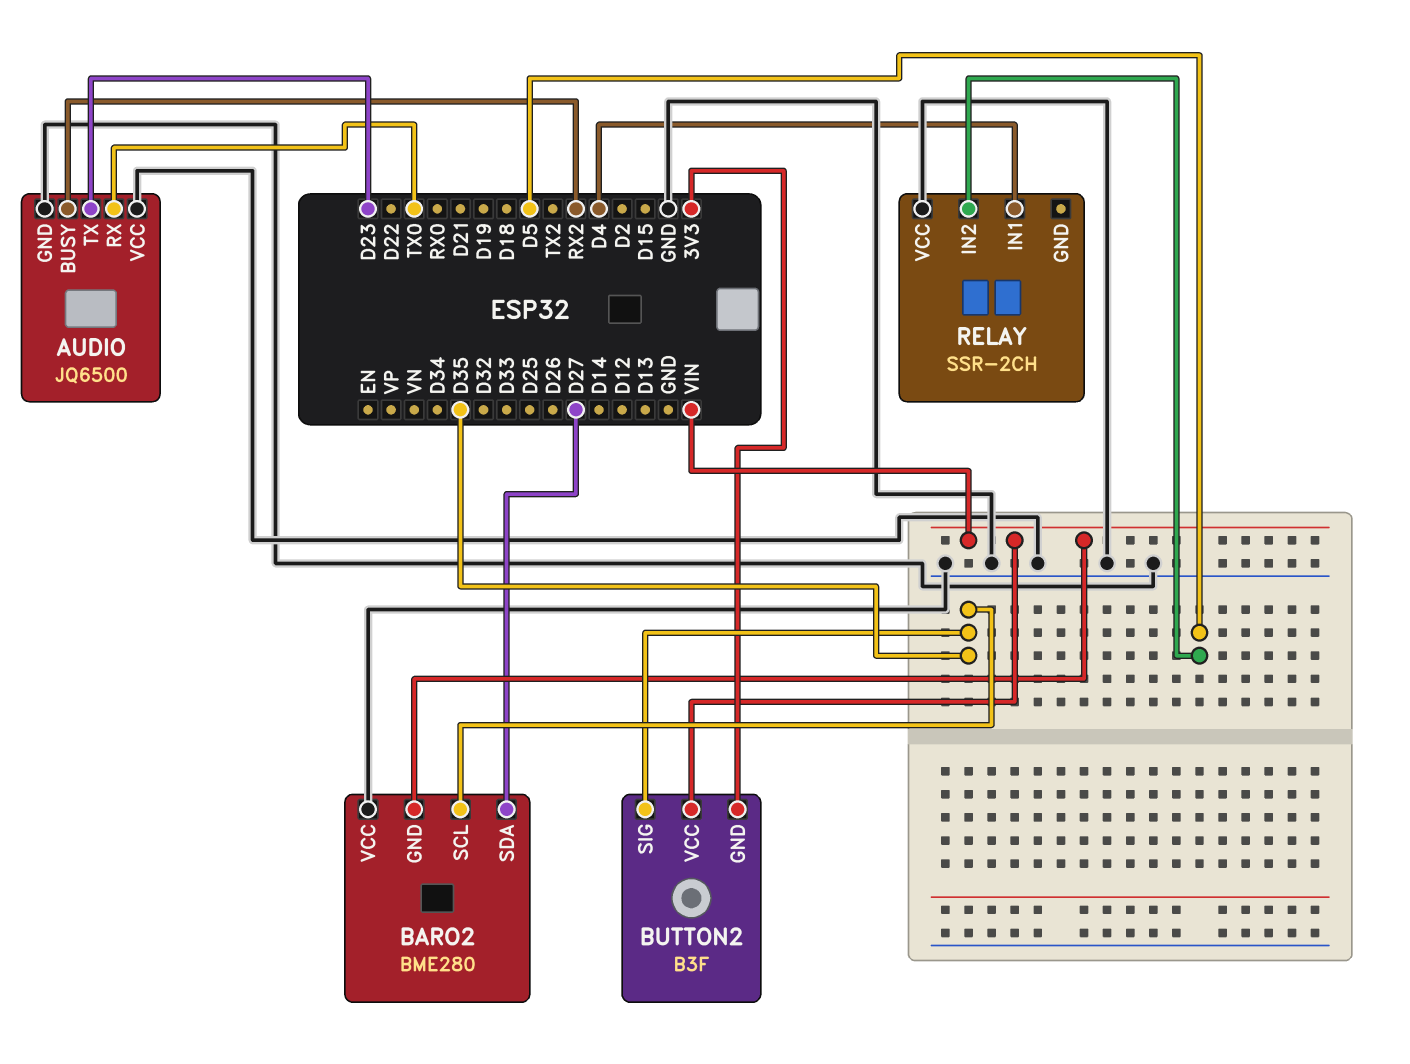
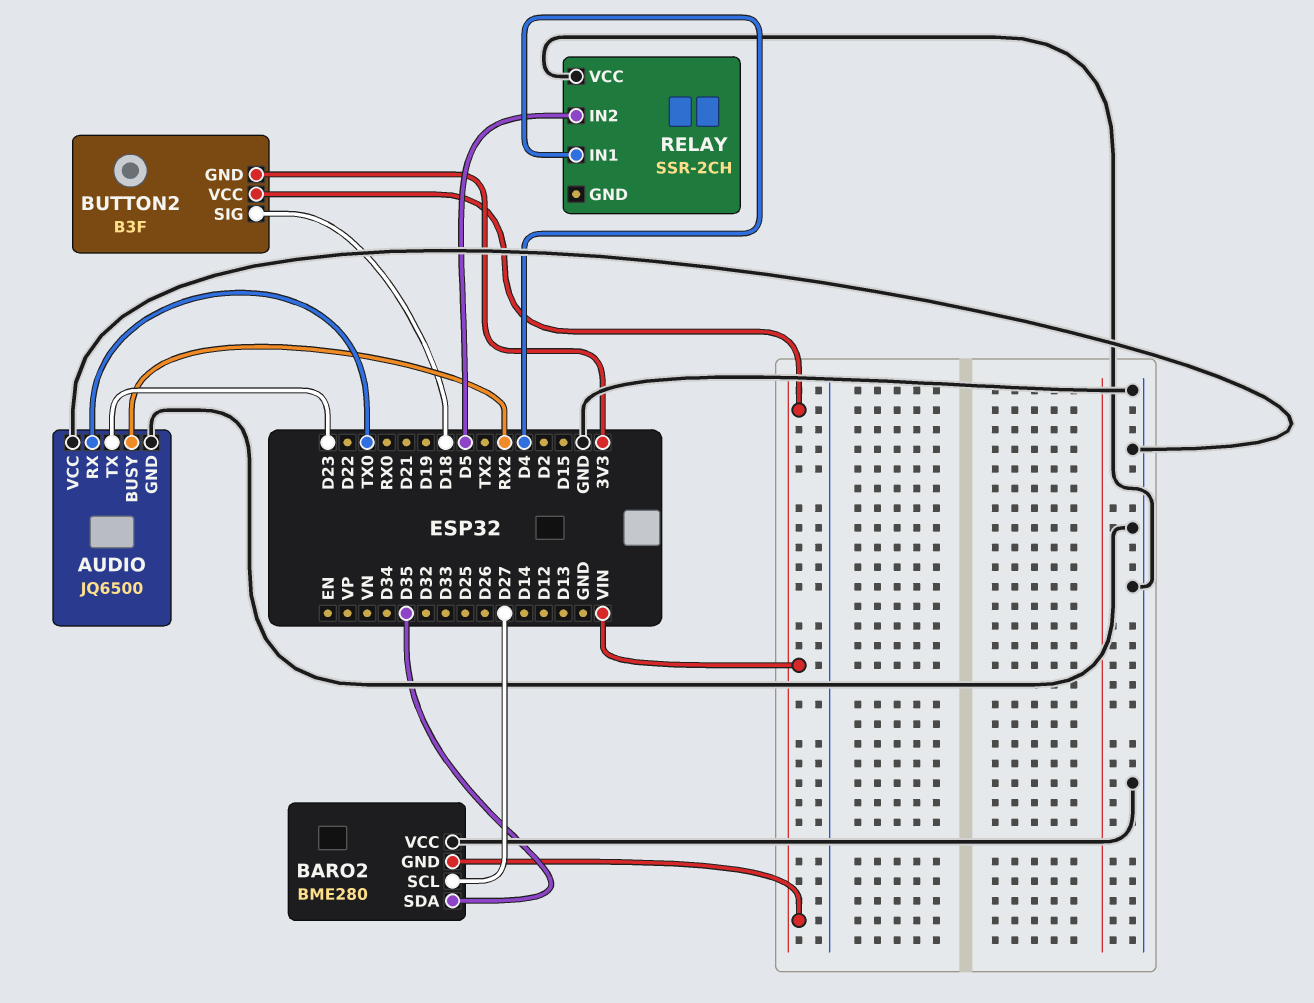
BARO2 pin SCL: D35 -> D27
BARO2 pin SDA: D27 -> D35
BUTTON2 pin SIG: D35 -> D18

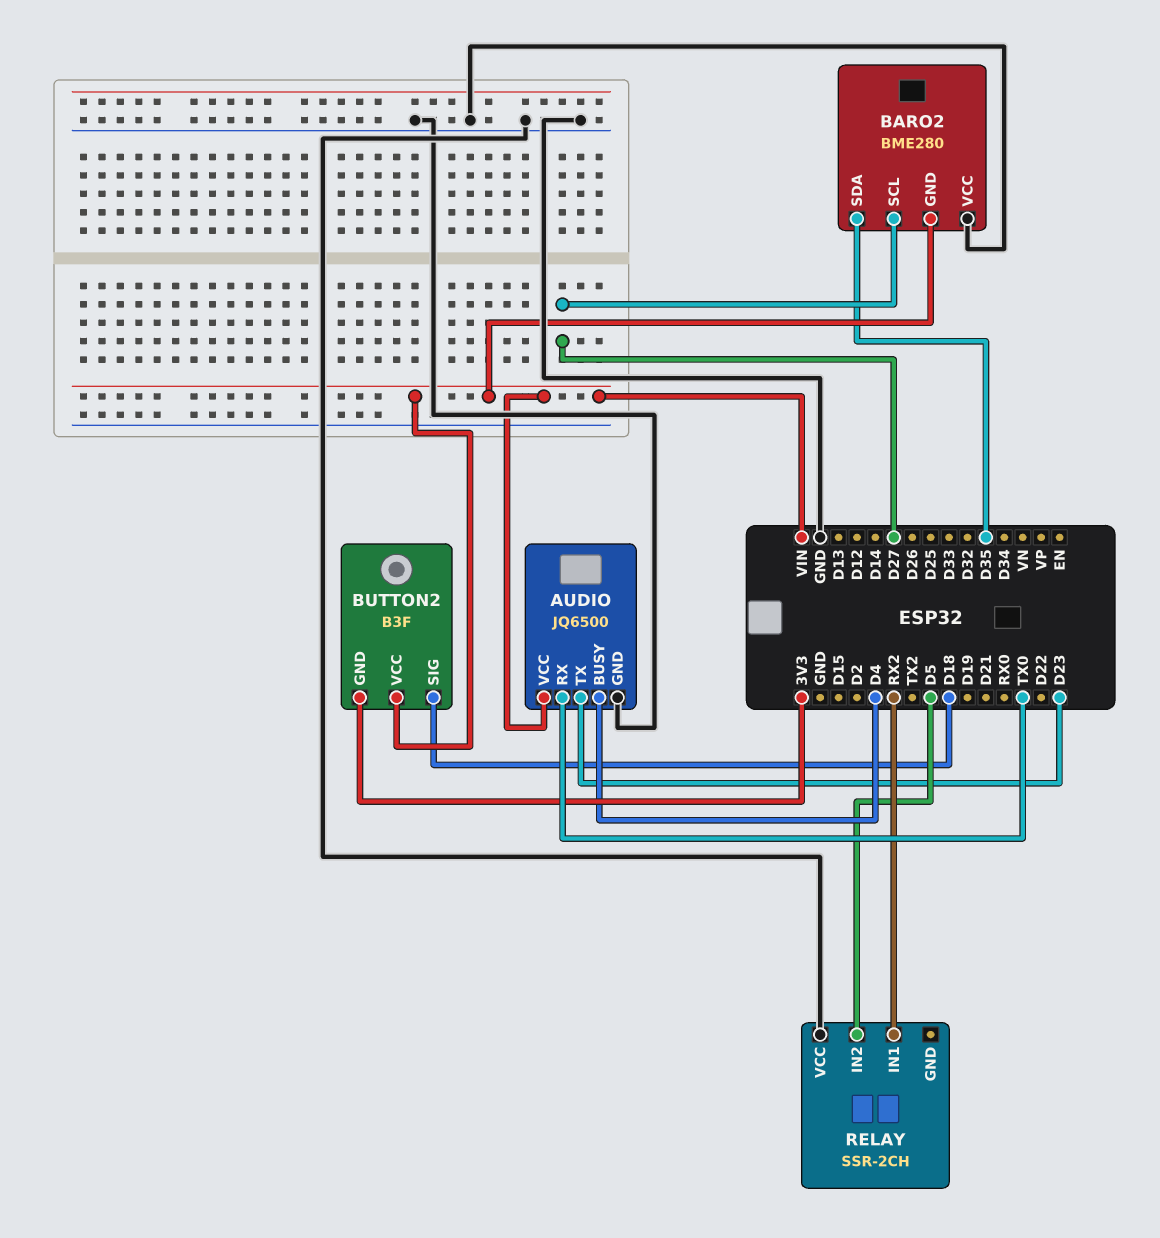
AUDIO pin BUSY: RX2 -> D4
AUDIO pin VCC: GND -> VIN
RELAY pin IN1: D4 -> RX2

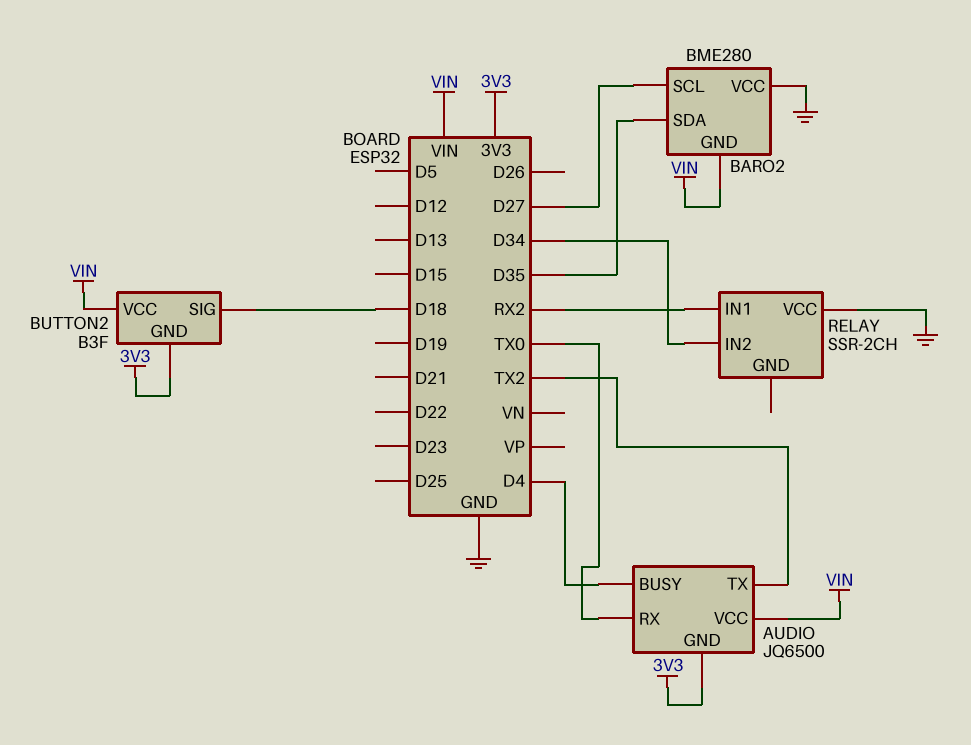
AUDIO pin GND: GND -> 3V3
AUDIO pin TX: D23 -> TX2
RELAY pin IN2: D5 -> D34

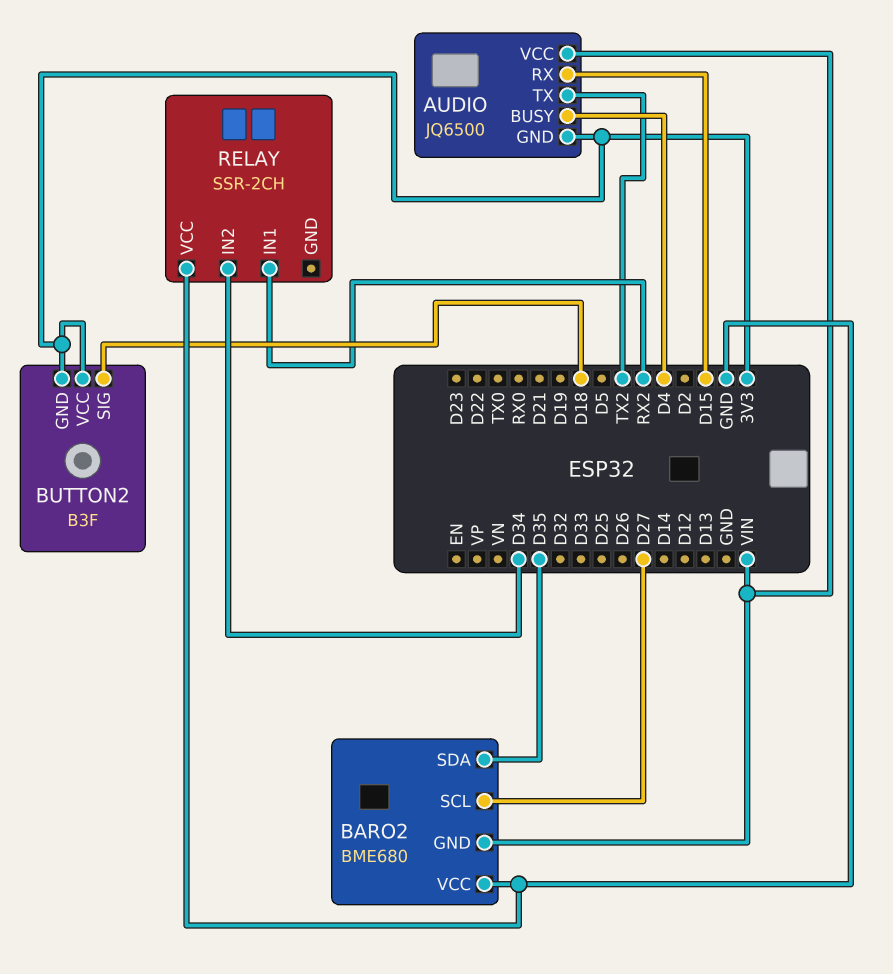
AUDIO pin RX: TX0 -> D15
BARO2: BME280 -> BME680
BUTTON2 pin VCC: VIN -> 3V3

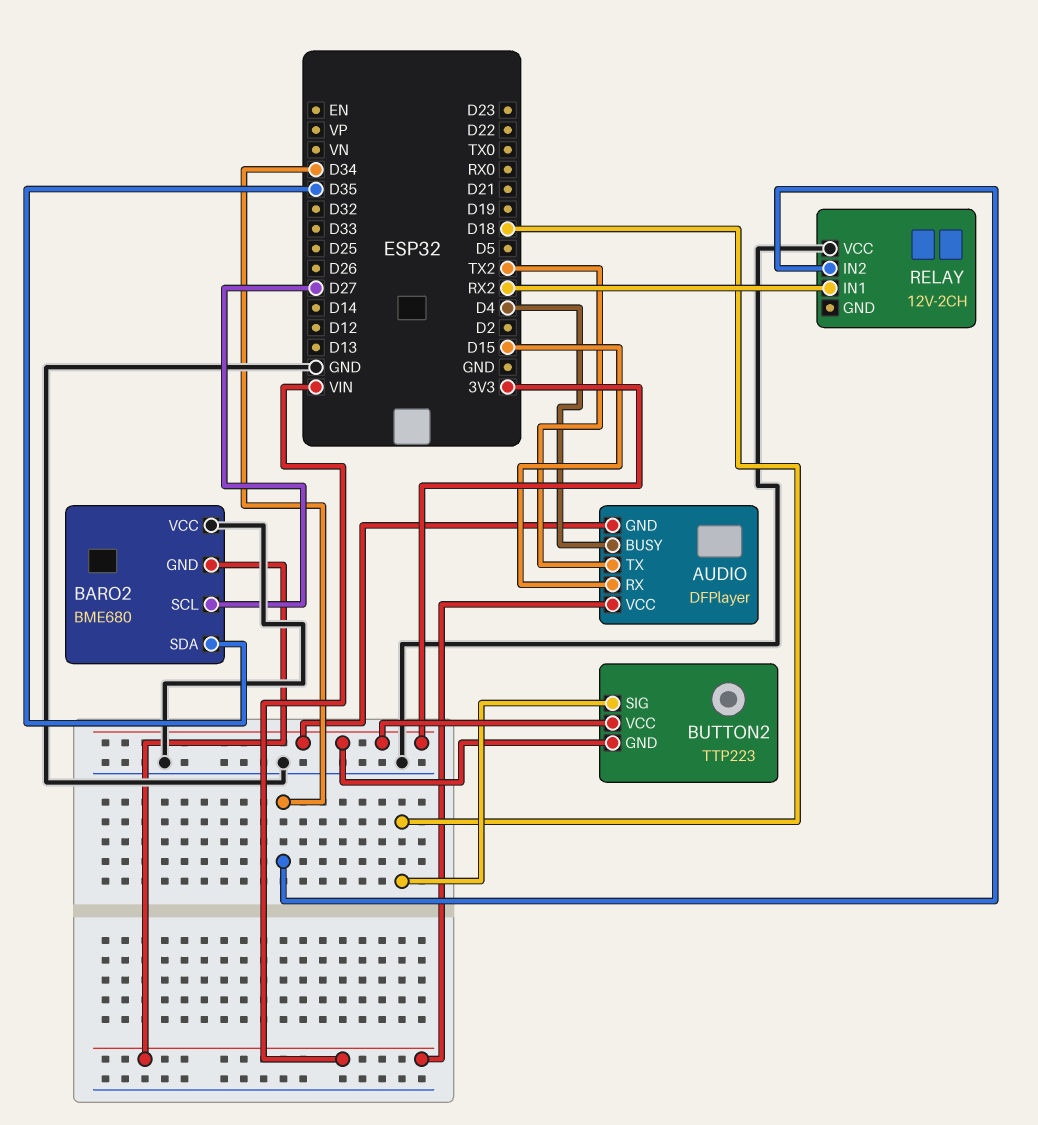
AUDIO: JQ6500 -> DFPlayer
BUTTON2: B3F -> TTP223
RELAY: SSR-2CH -> 12V-2CH

